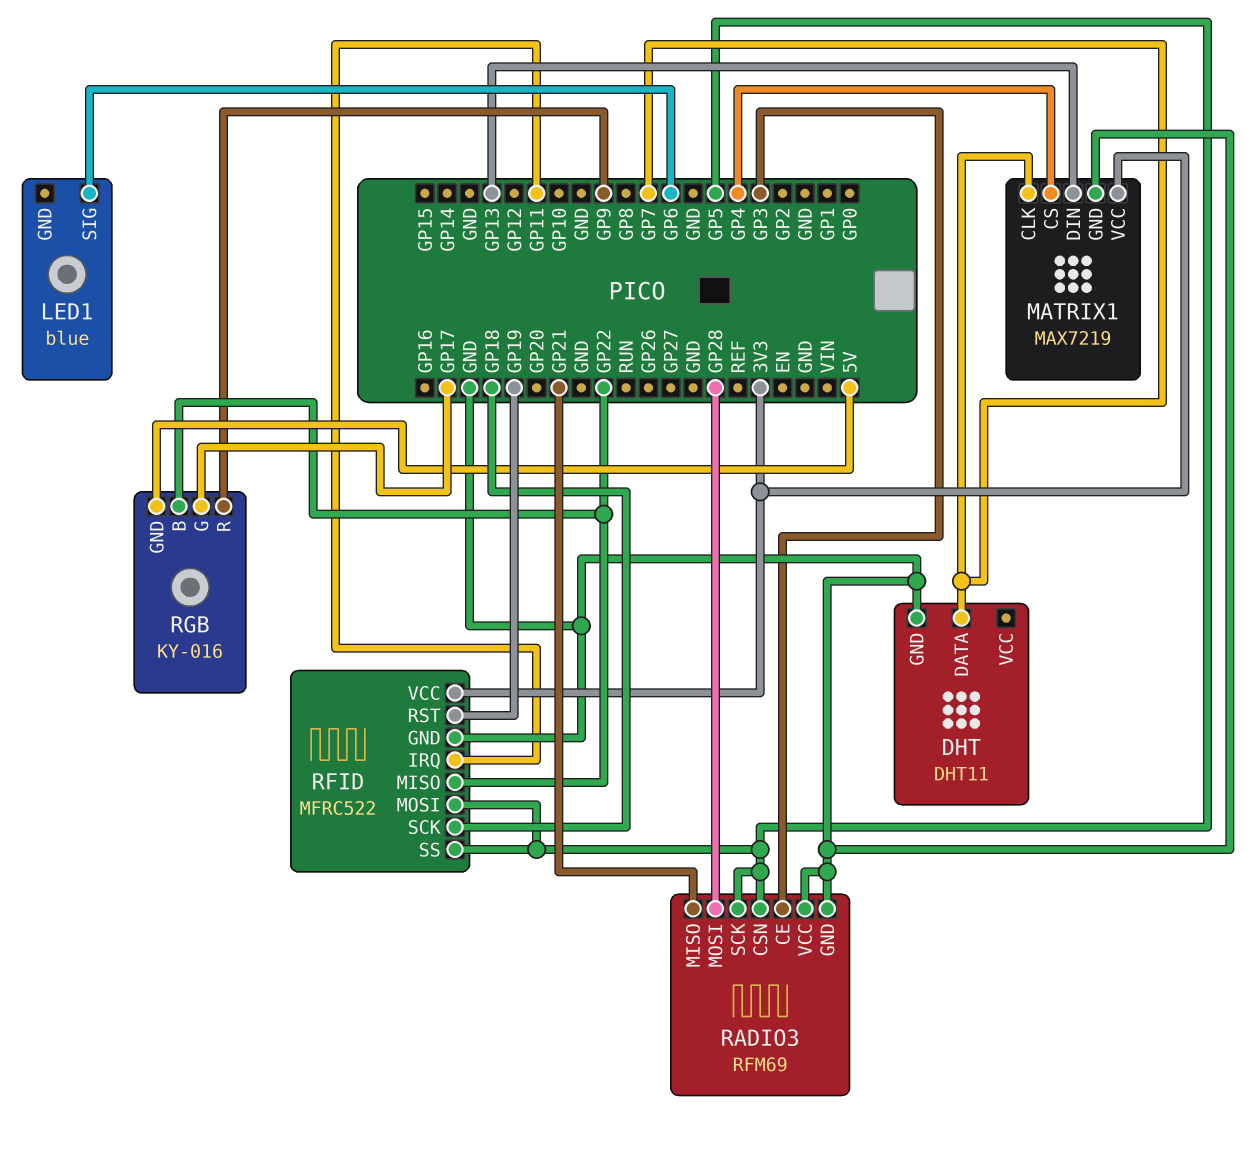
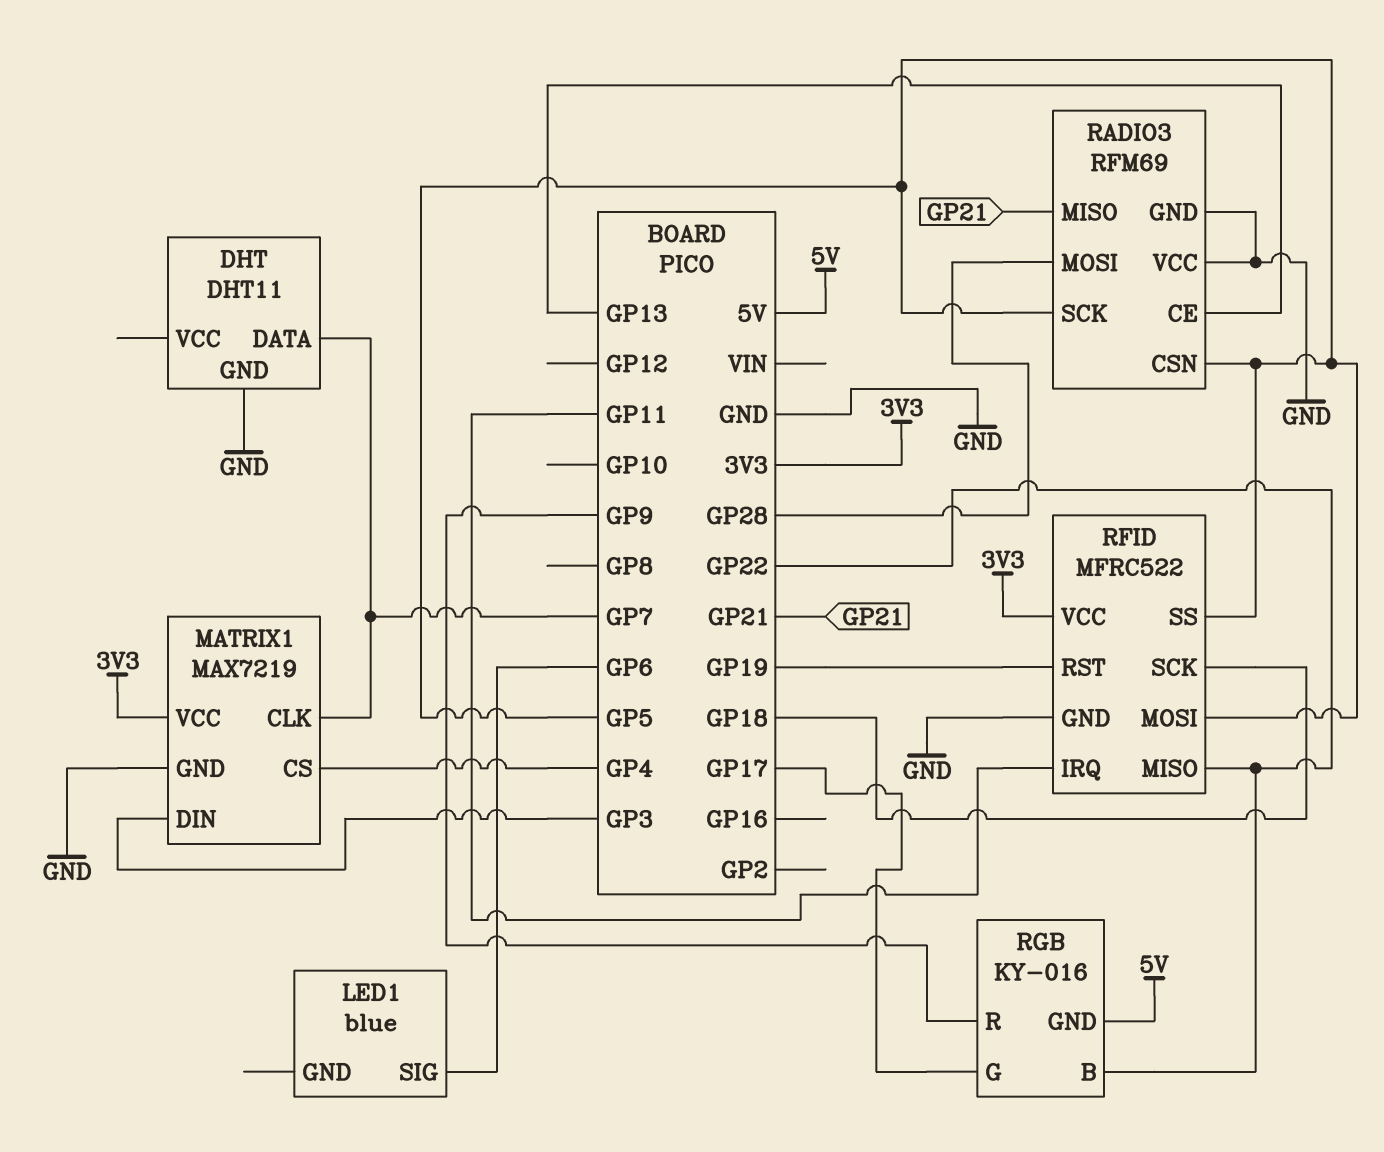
MATRIX1 pin DIN: GP13 -> GP3
RADIO3 pin CE: GP3 -> GP13

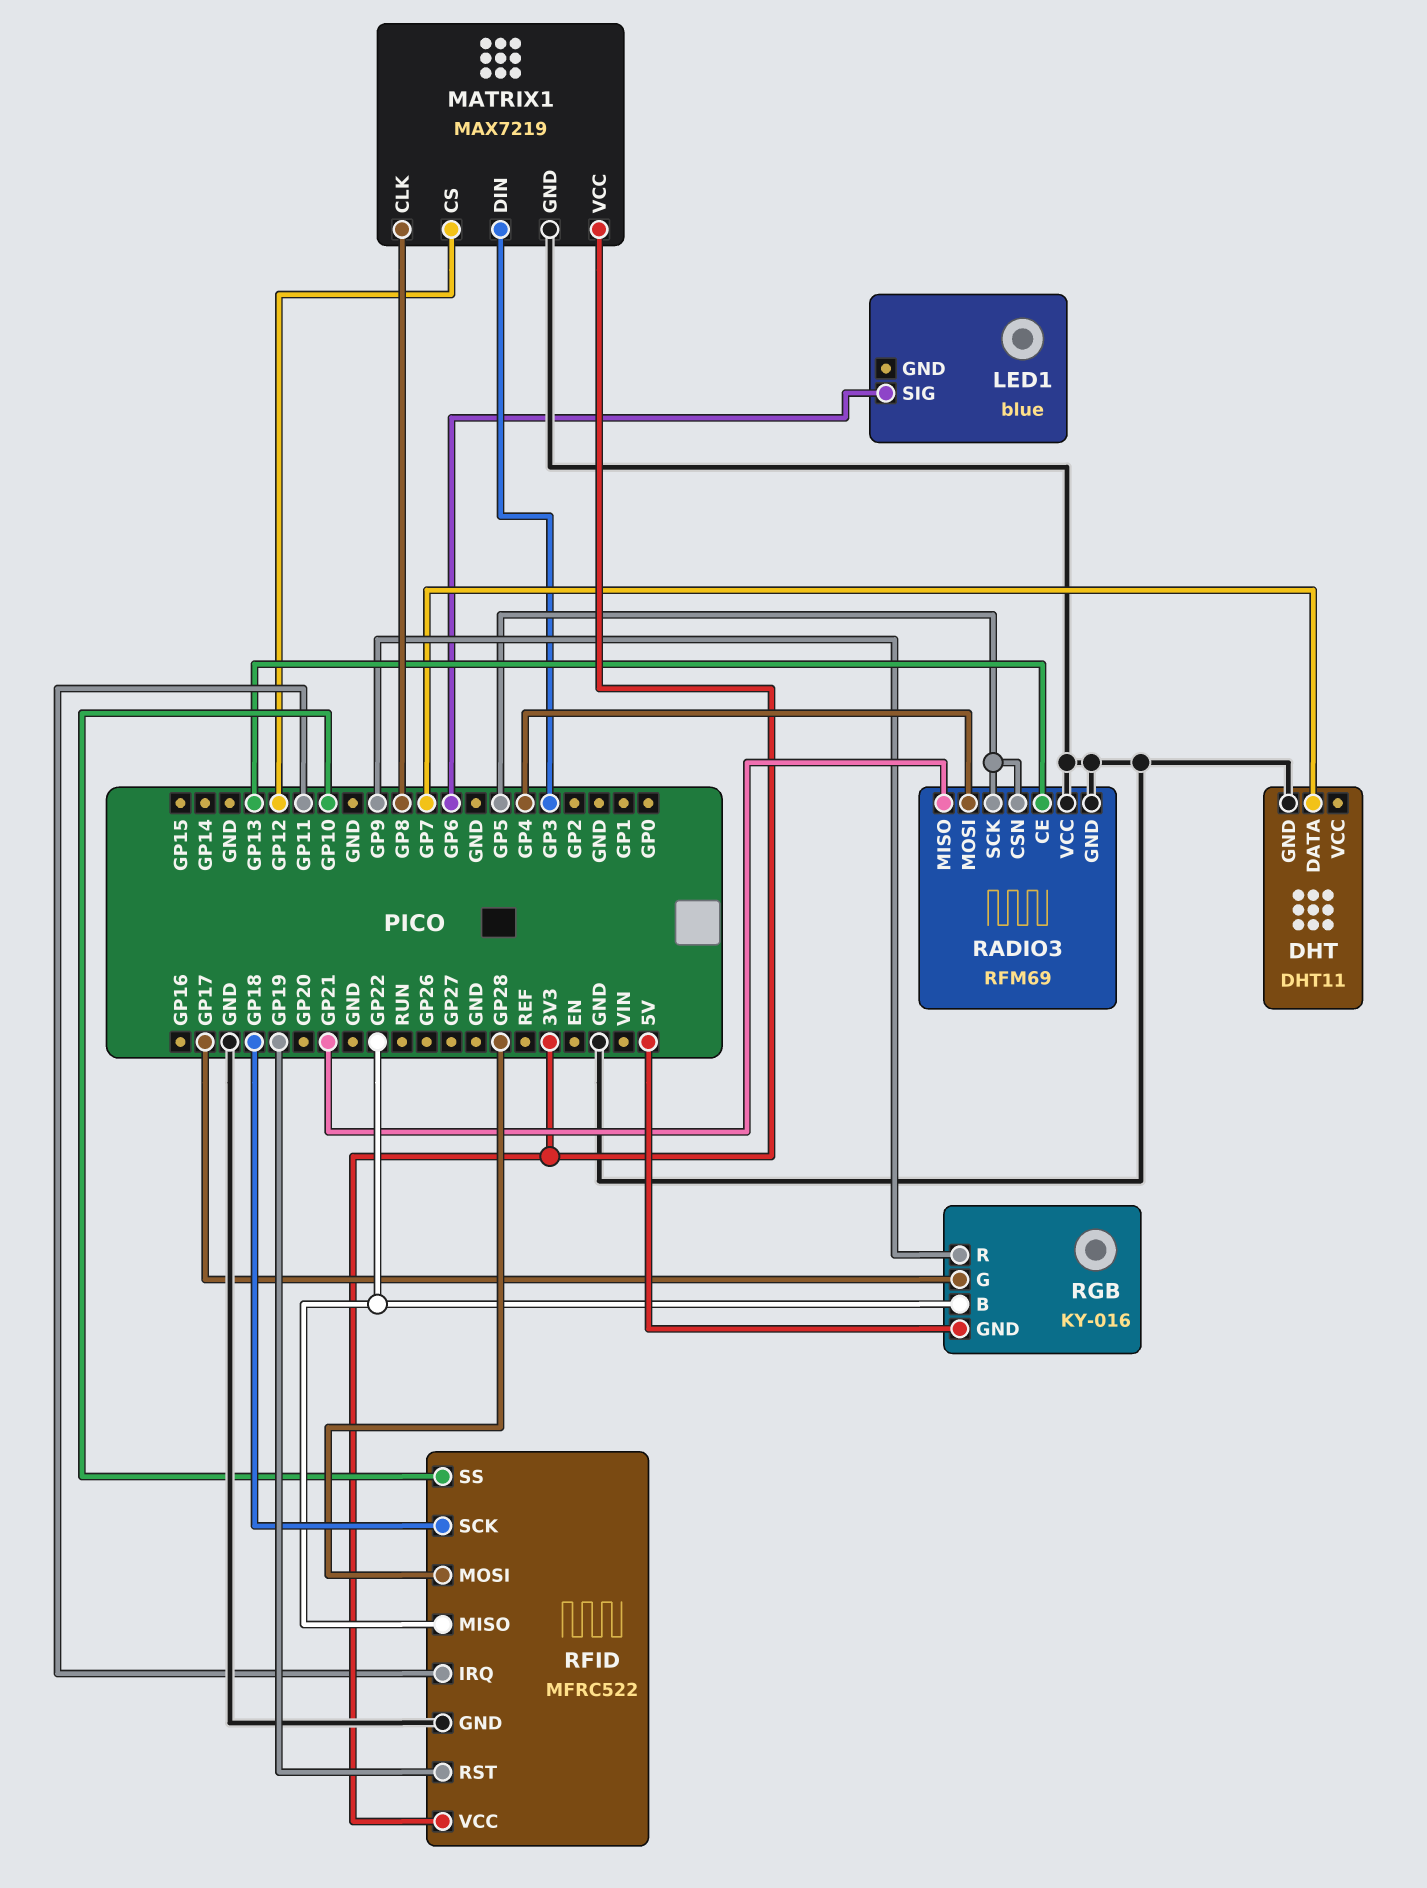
MATRIX1 pin CLK: GP7 -> GP8
MATRIX1 pin CS: GP4 -> GP12
RADIO3 pin MOSI: GP28 -> GP4
RFID pin MOSI: GP5 -> GP28
RFID pin SS: GP5 -> GP10

